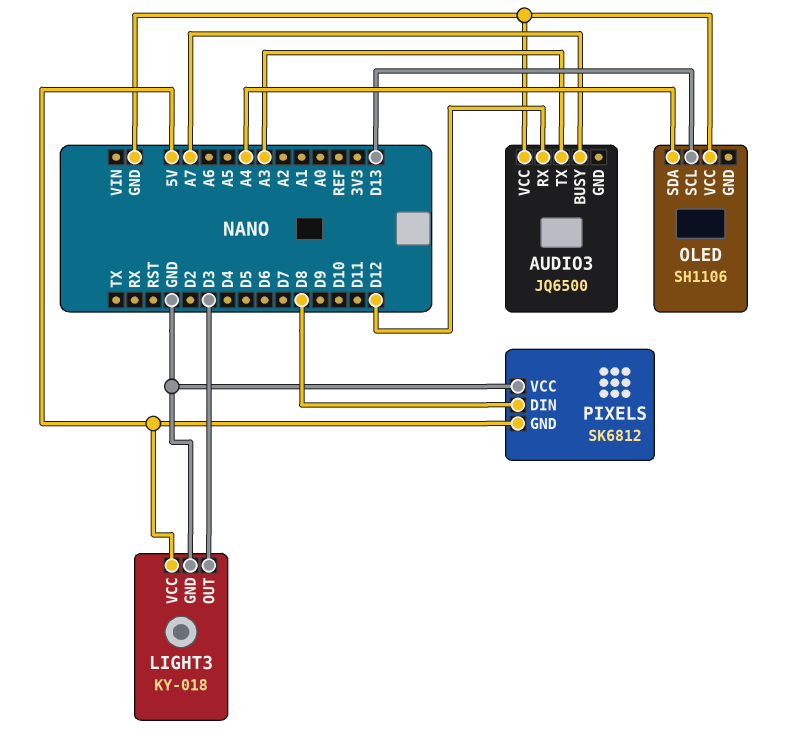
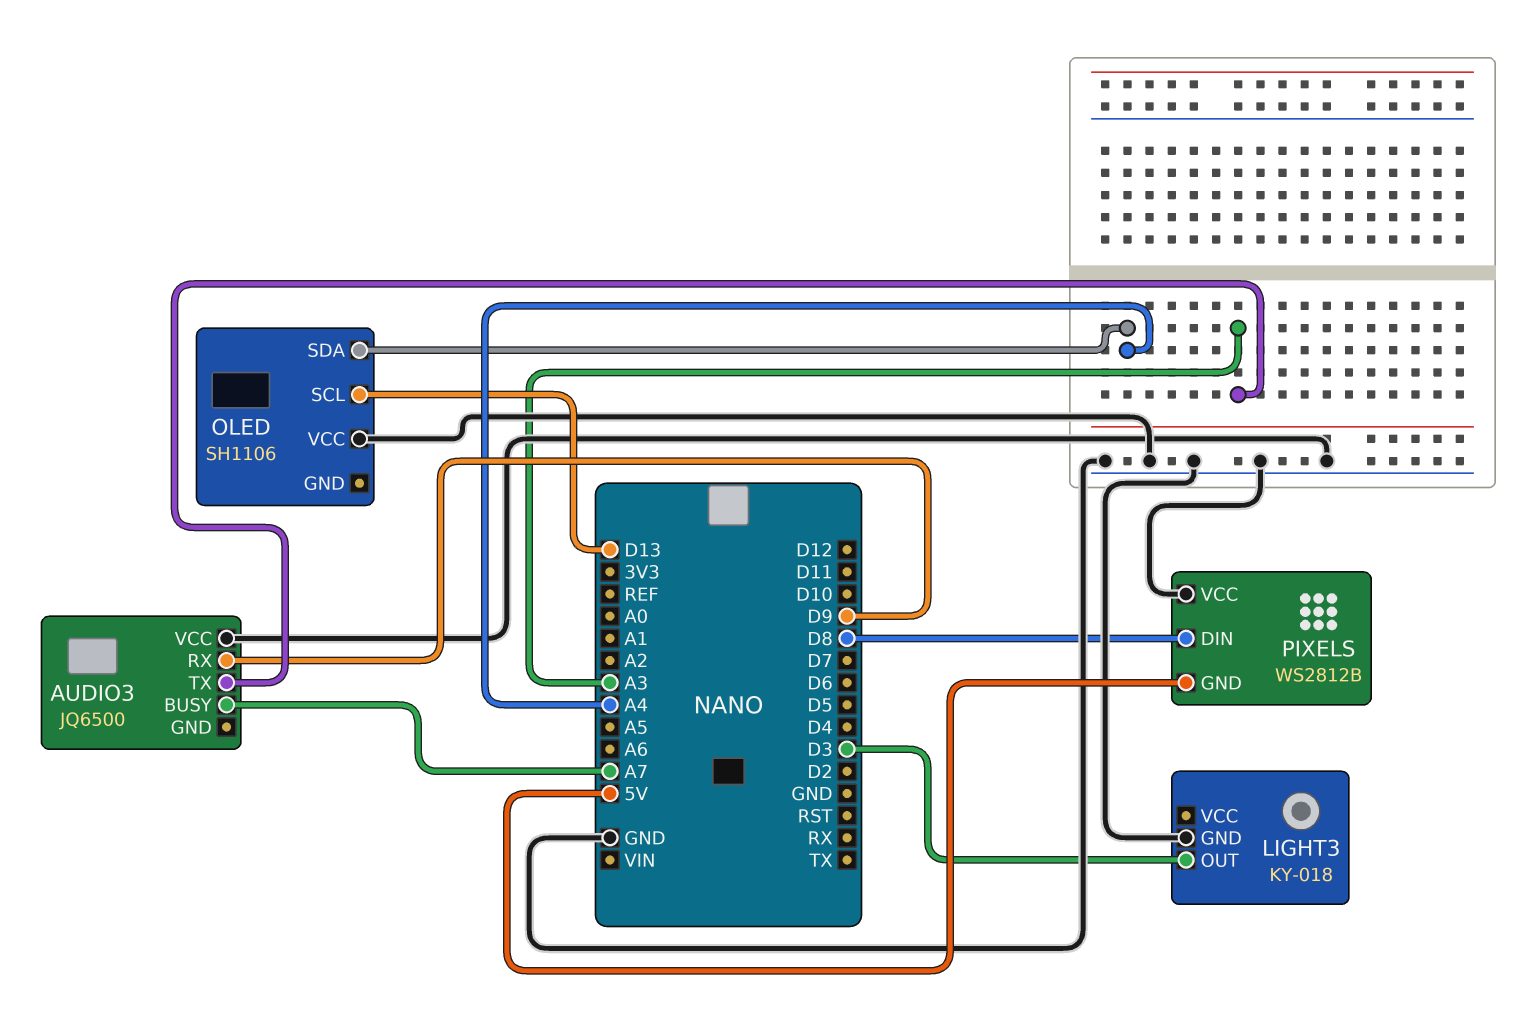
AUDIO3 pin RX: D12 -> D9
LIGHT3 pin VCC: 5V -> none
PIXELS: SK6812 -> WS2812B

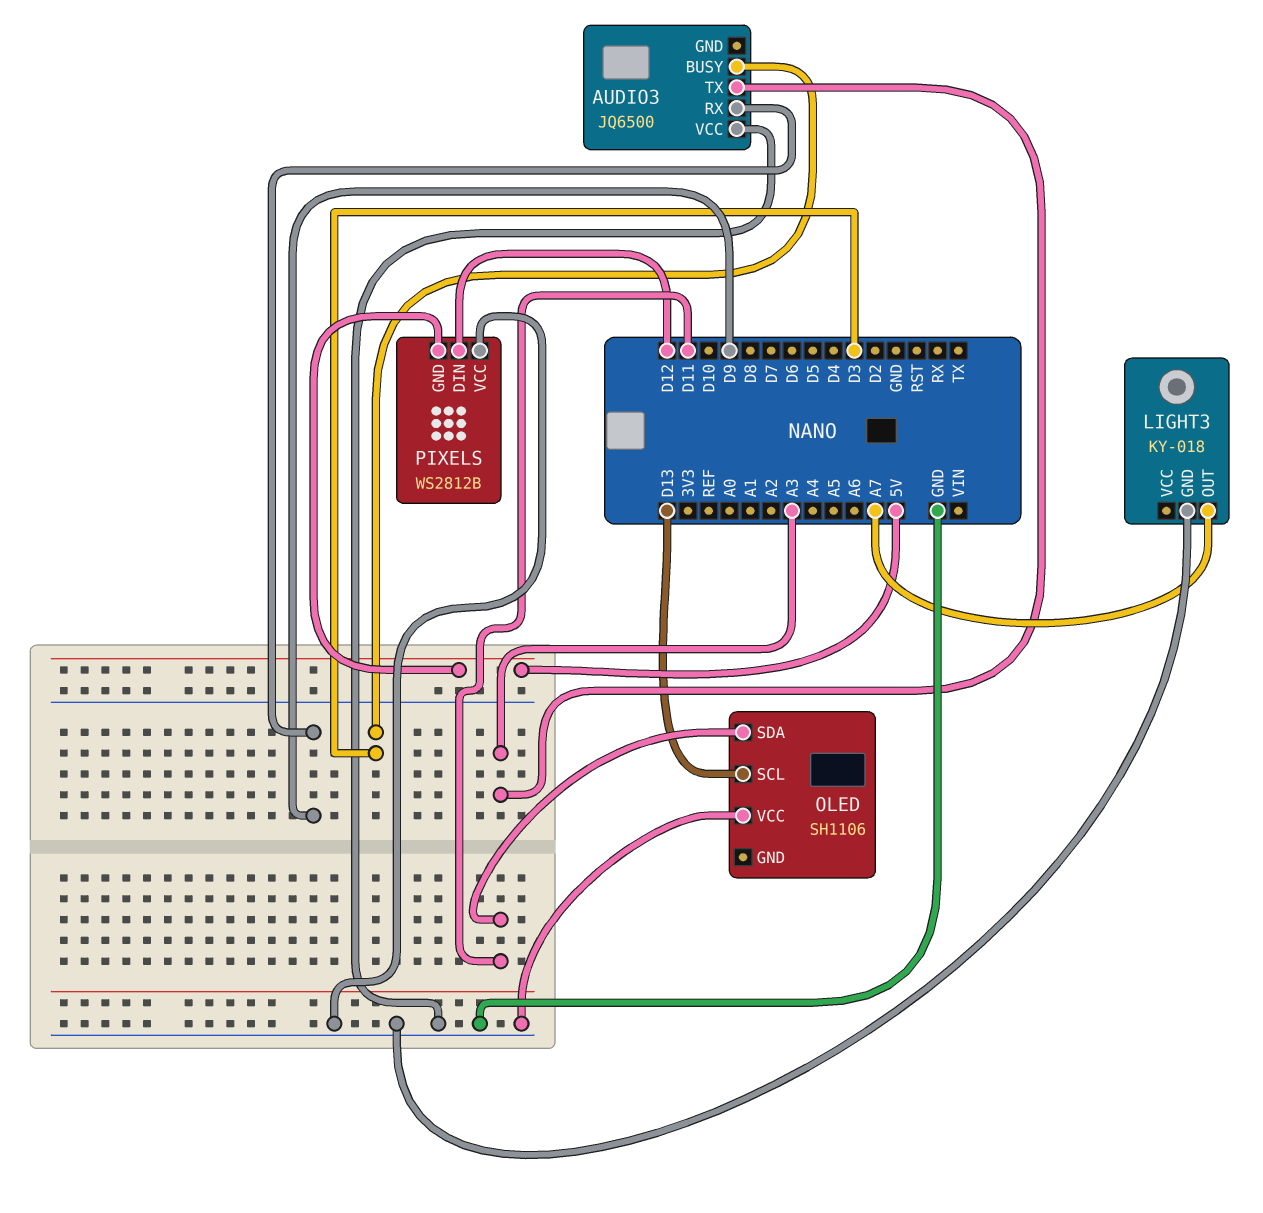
AUDIO3 pin BUSY: A7 -> D3
LIGHT3 pin OUT: D3 -> A7
OLED pin SDA: A4 -> D11
PIXELS pin DIN: D8 -> D12

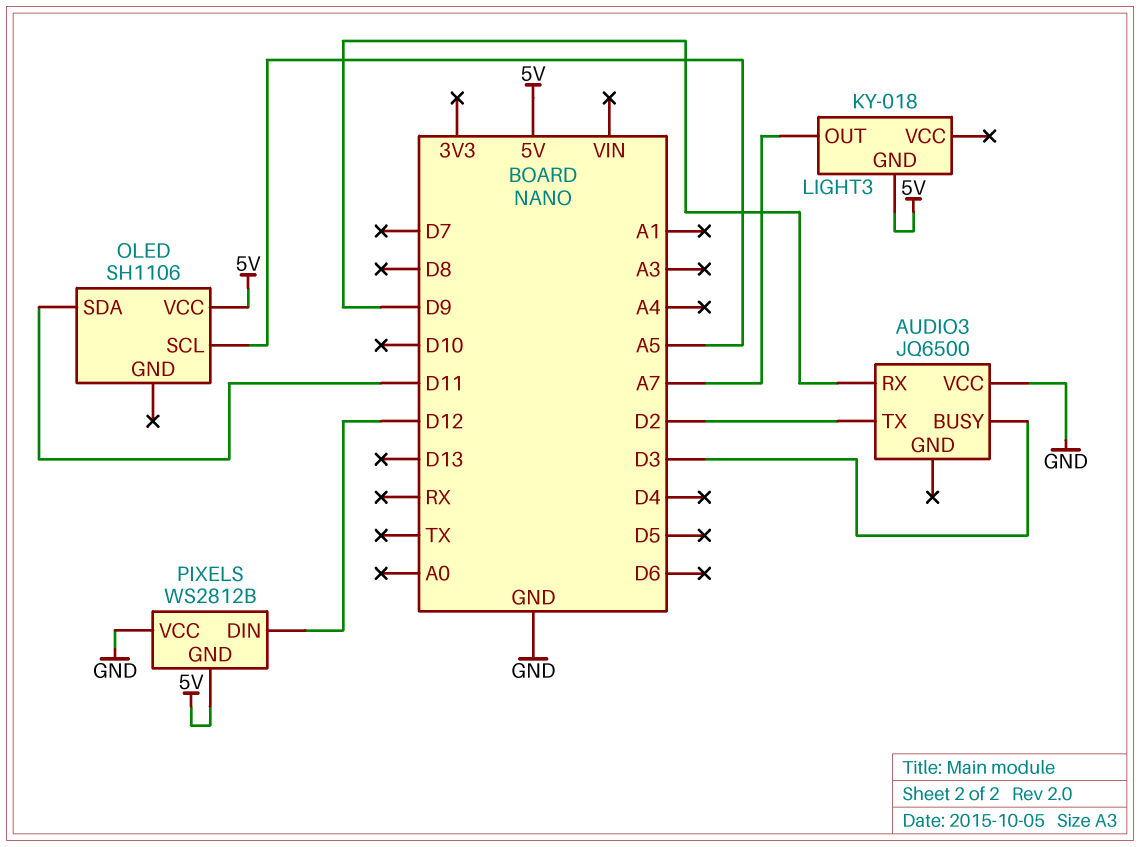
AUDIO3 pin TX: A3 -> D2
LIGHT3 pin GND: GND -> 5V
OLED pin SCL: D13 -> A5
OLED pin VCC: GND -> 5V

